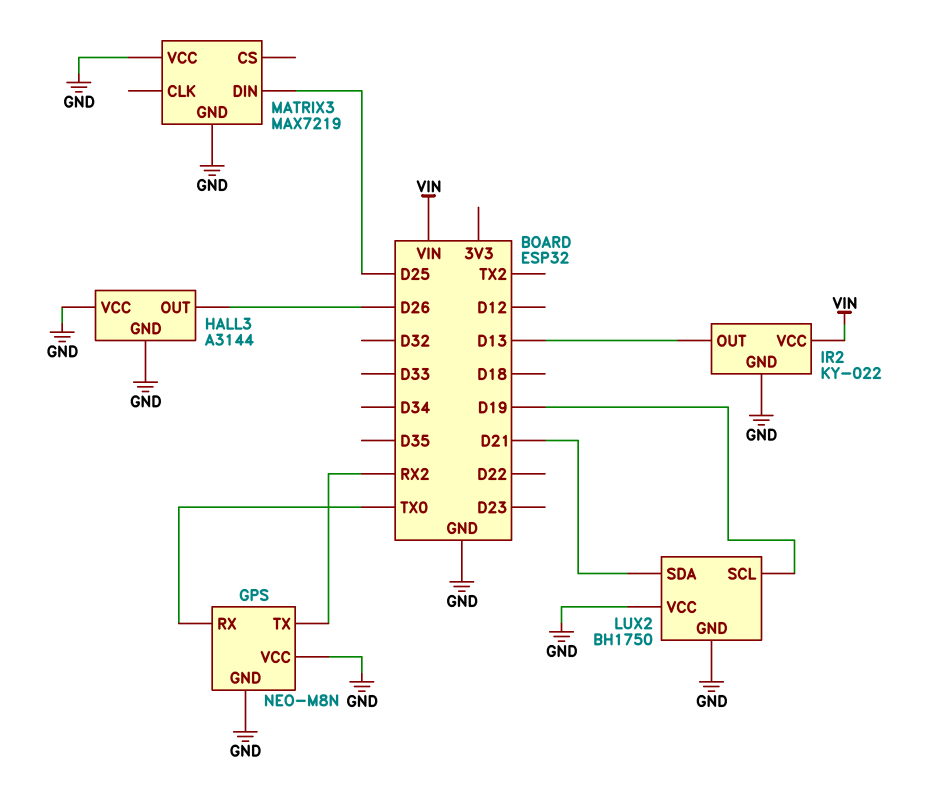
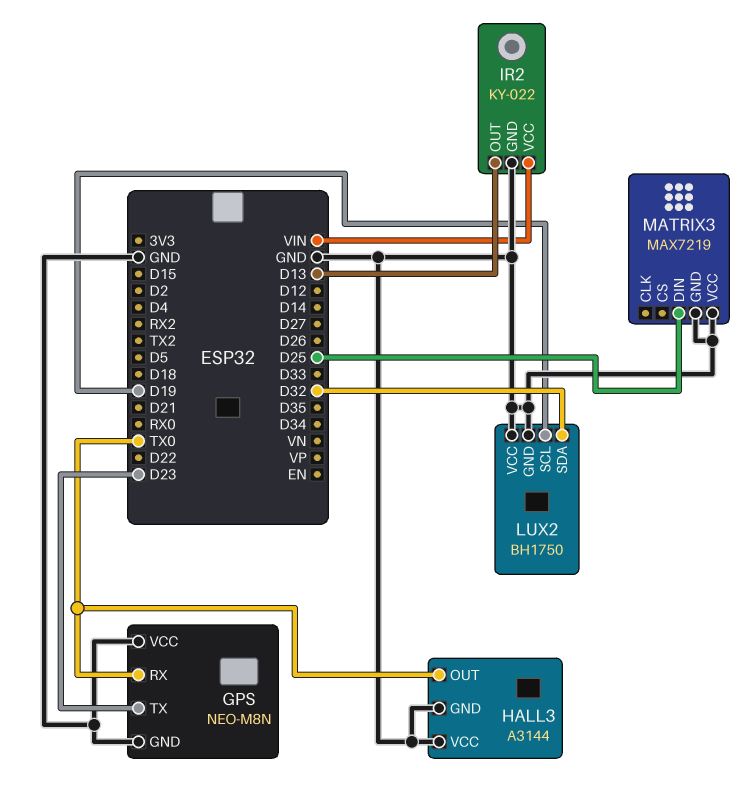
GPS pin TX: RX2 -> D23
HALL3 pin OUT: D26 -> TX0
LUX2 pin SDA: D21 -> D32

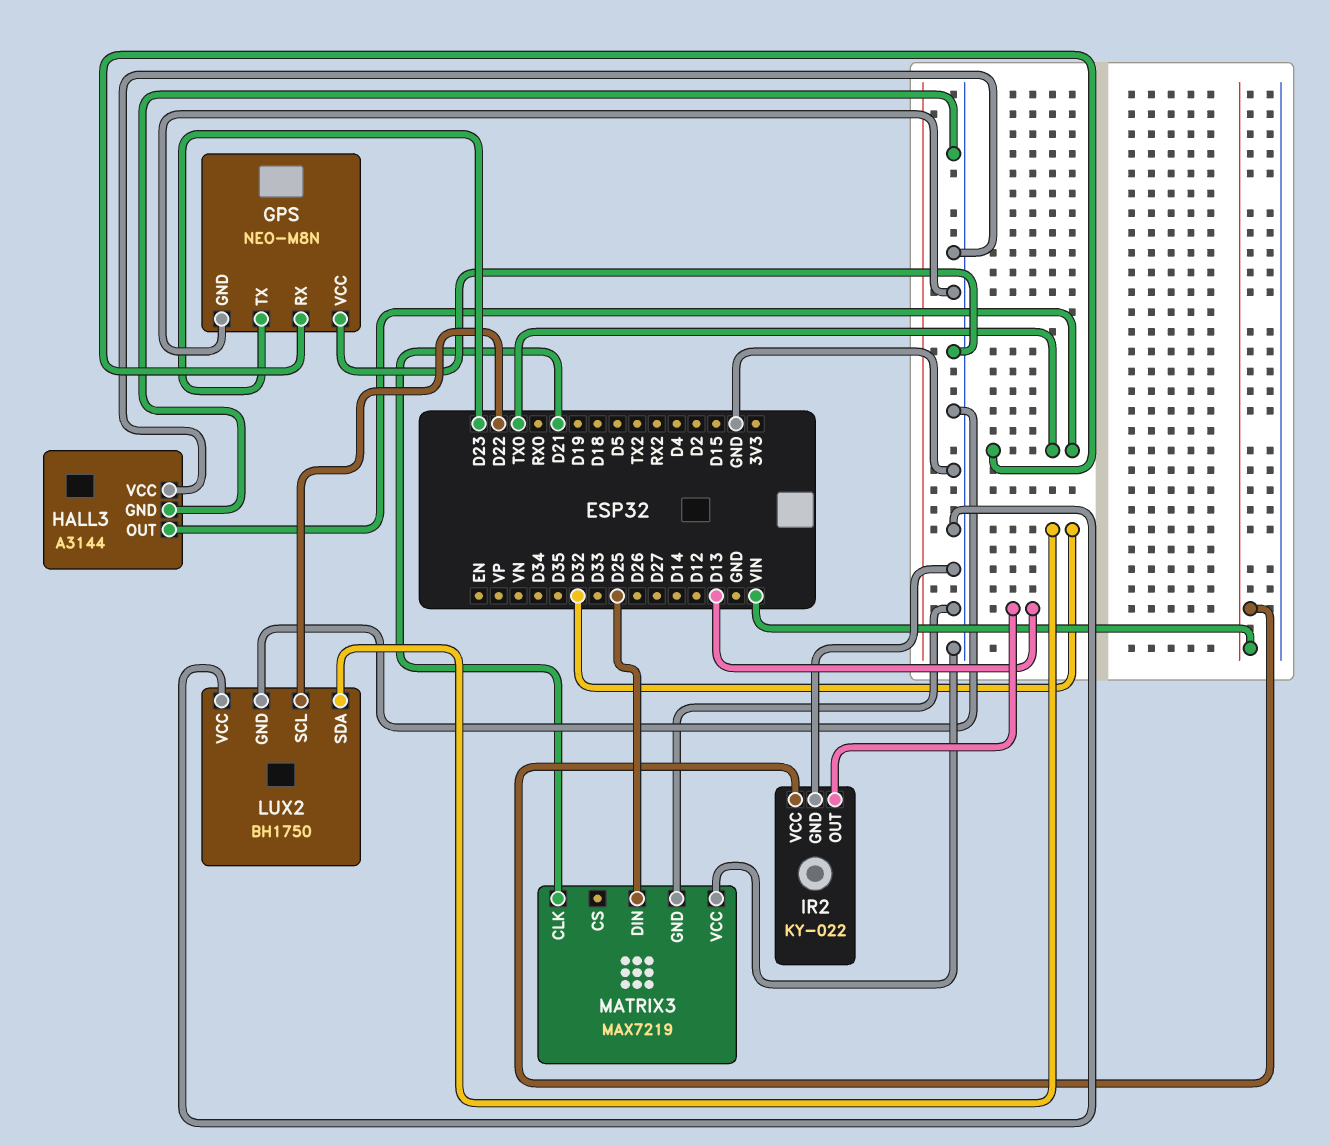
LUX2 pin SCL: D19 -> D22
MATRIX3 pin CLK: none -> D21

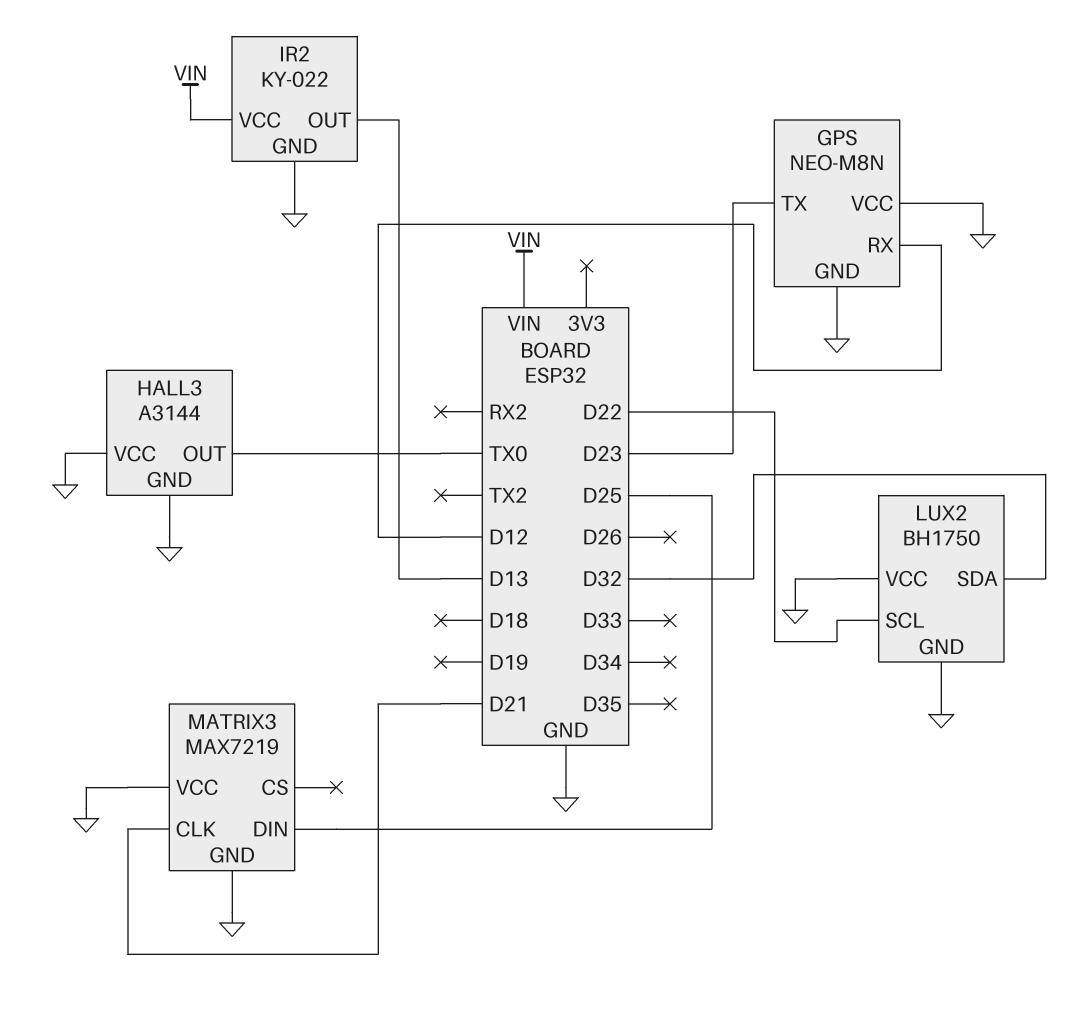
GPS pin RX: TX0 -> D12

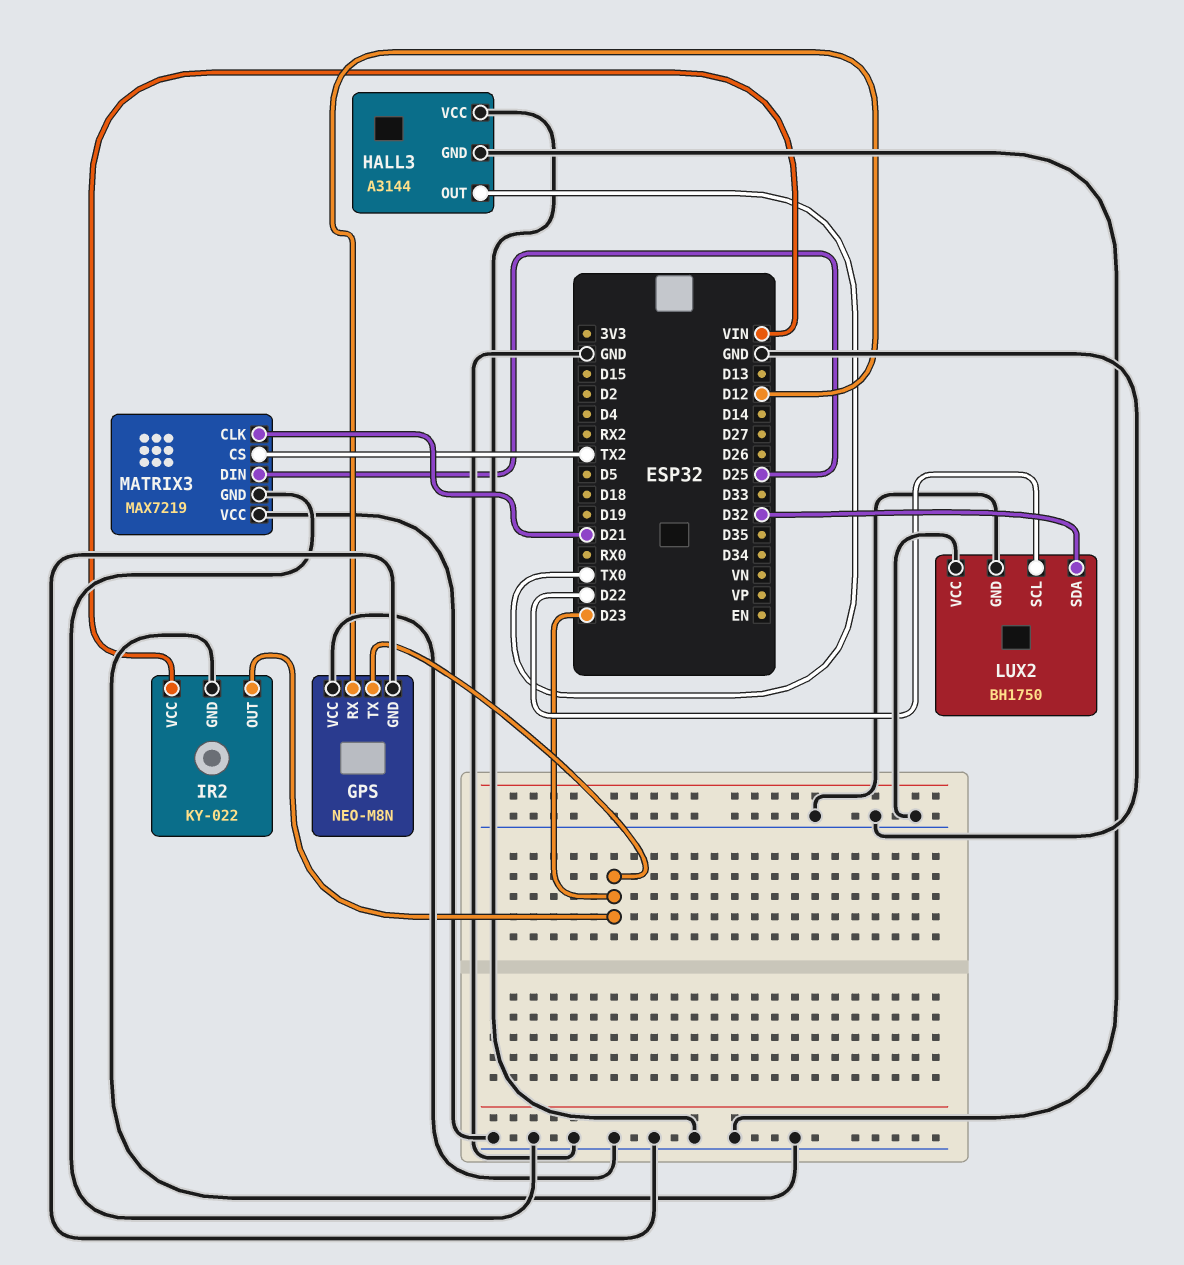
IR2 pin OUT: D13 -> D23
MATRIX3 pin CS: none -> TX2

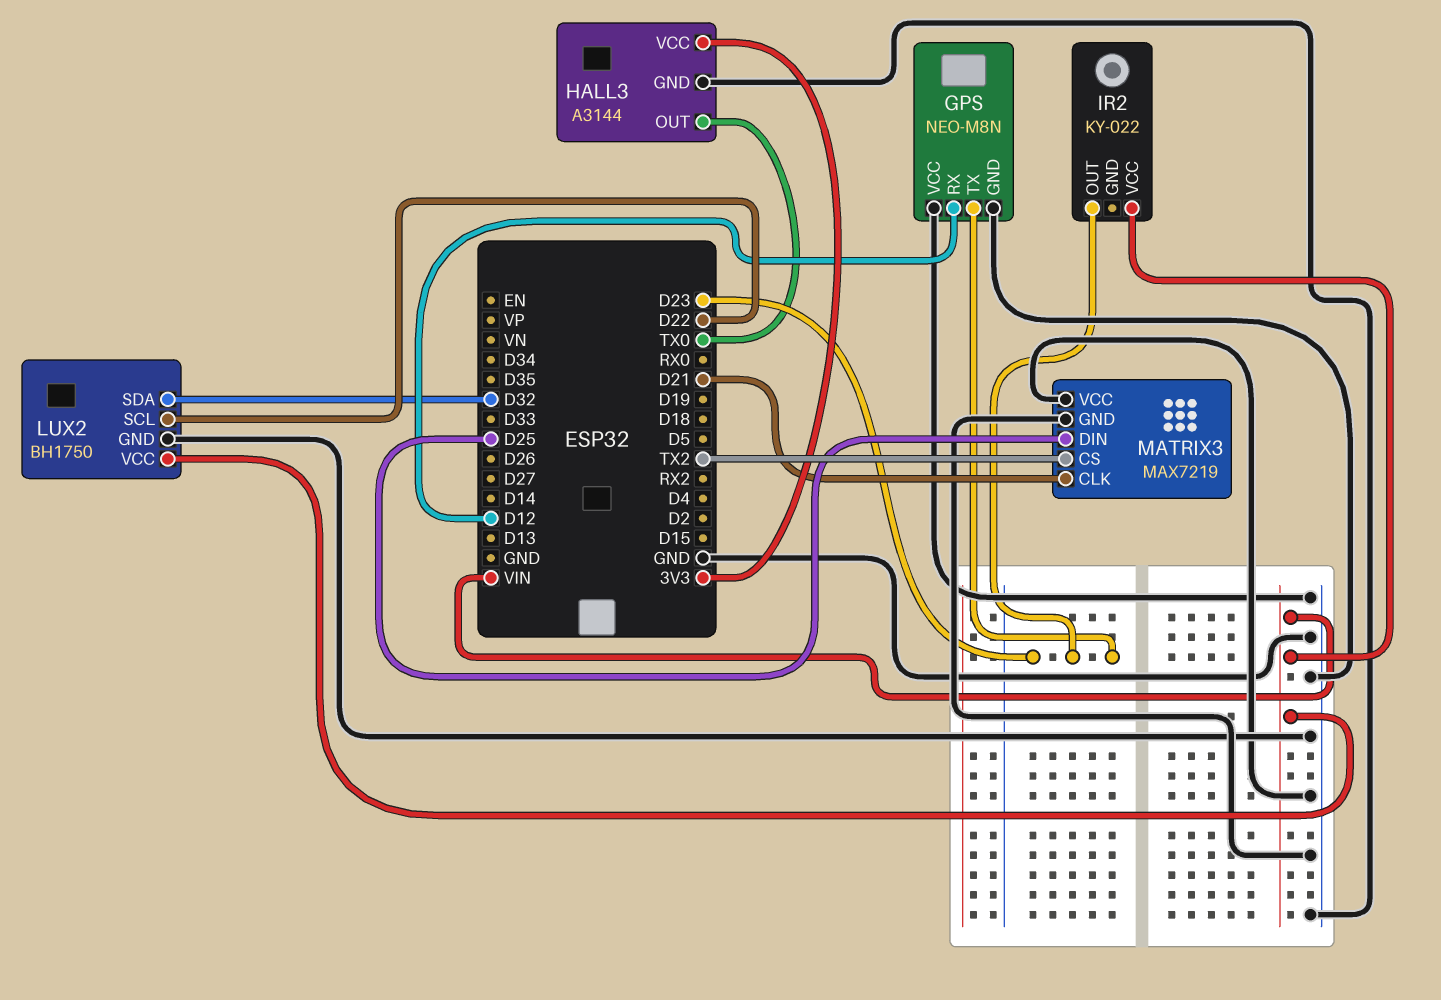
HALL3 pin VCC: GND -> 3V3
IR2 pin GND: GND -> none
LUX2 pin VCC: GND -> VIN

